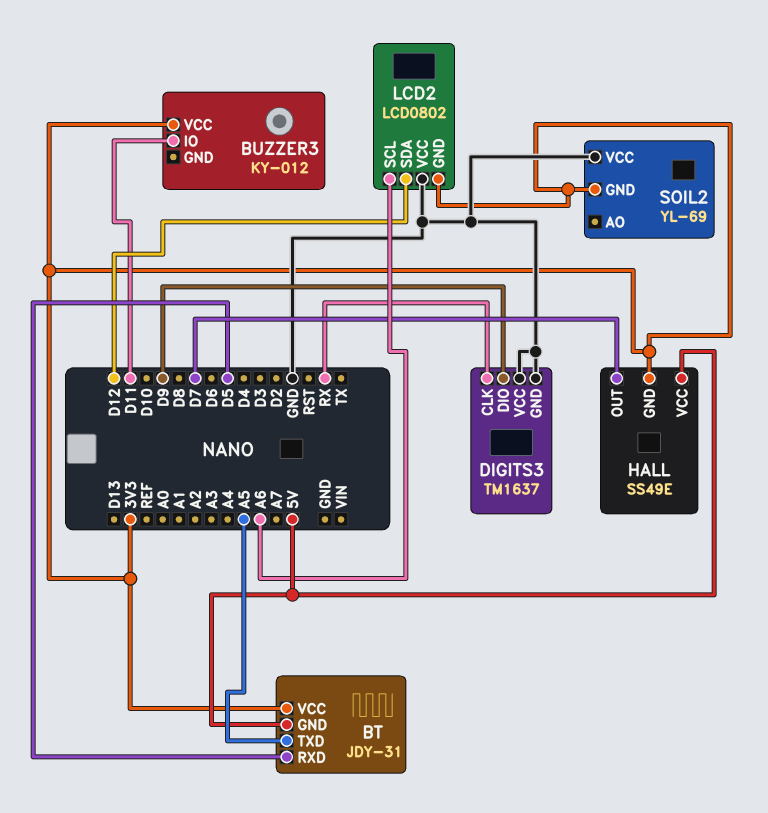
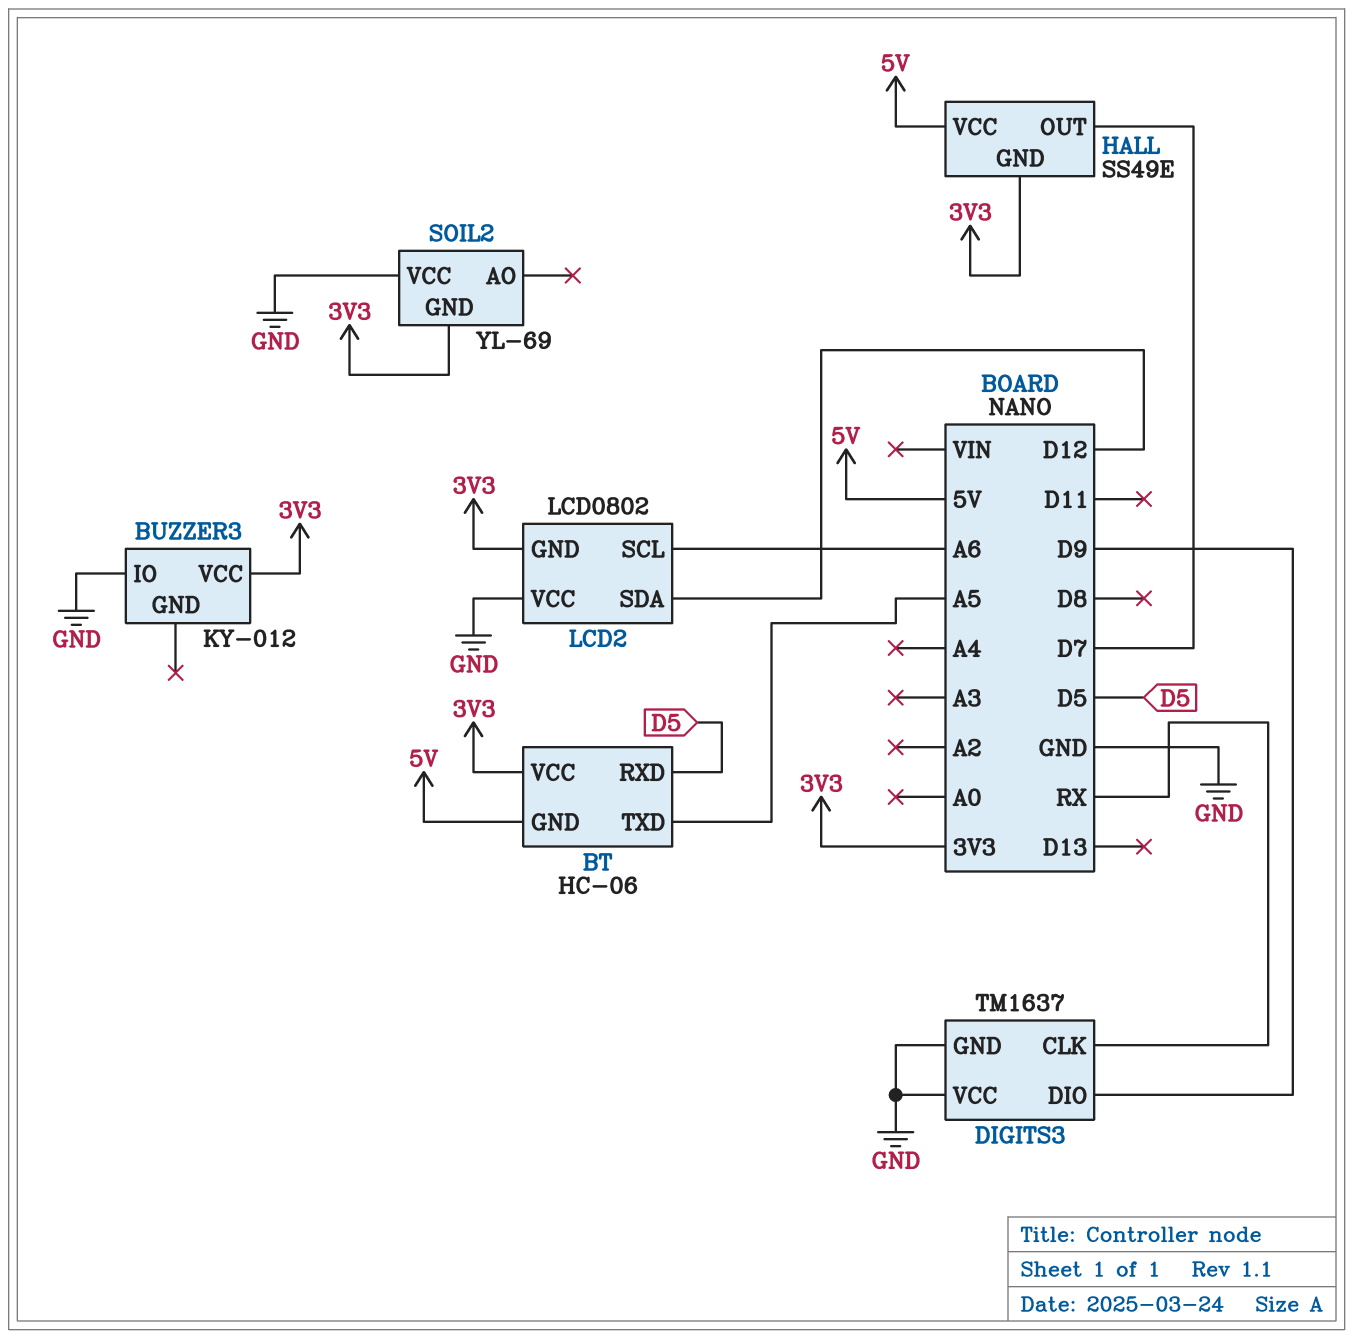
BT: JDY-31 -> HC-06
BUZZER3 pin IO: D11 -> GND

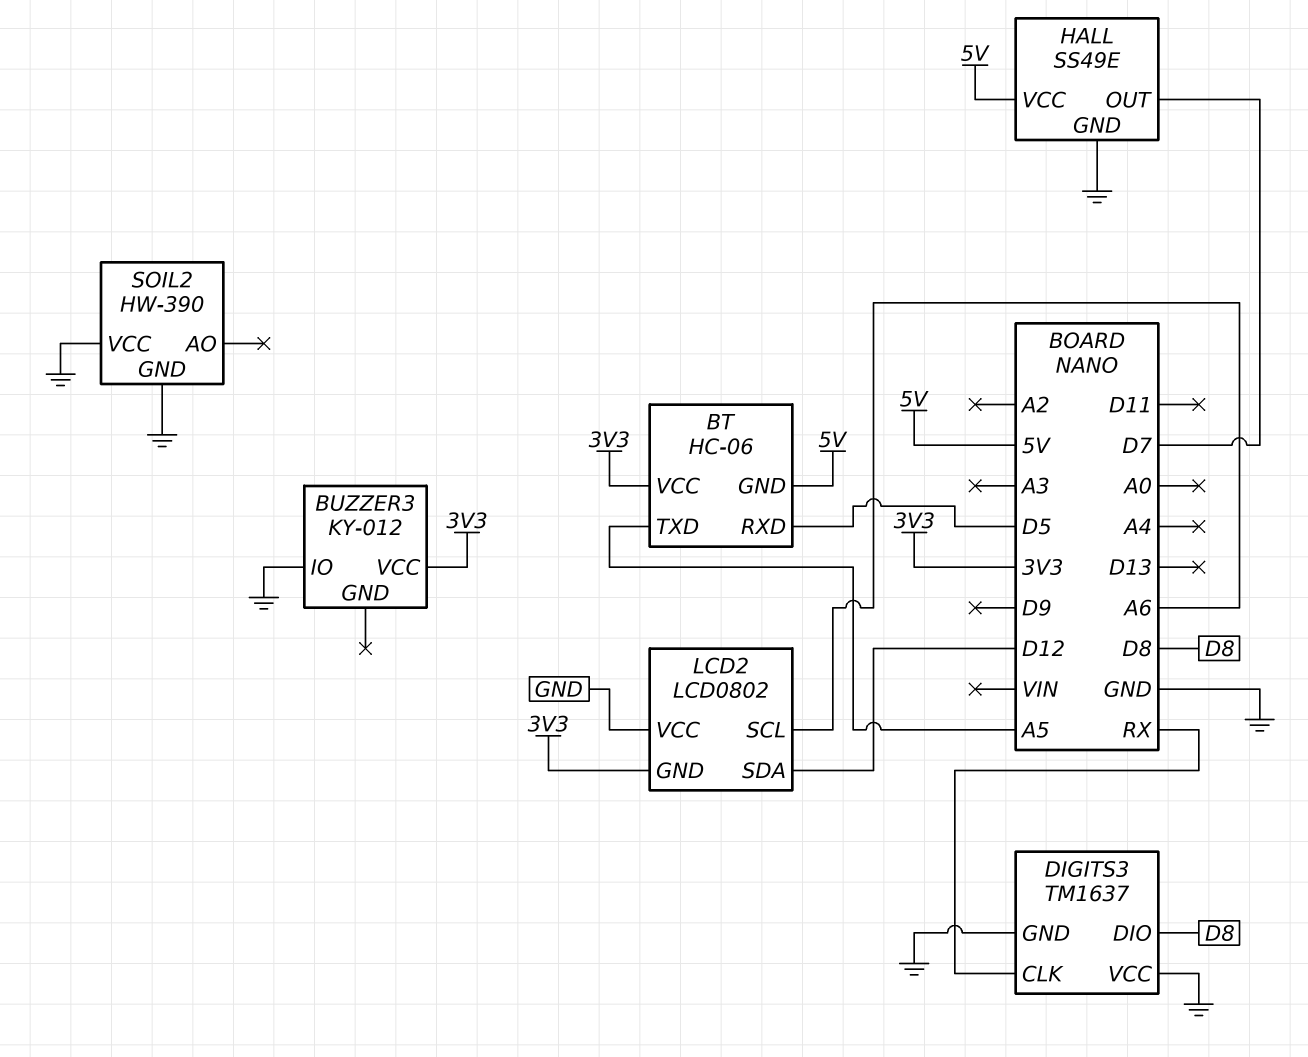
DIGITS3 pin DIO: D9 -> D8
HALL pin GND: 3V3 -> GND
SOIL2: YL-69 -> HW-390
SOIL2 pin GND: 3V3 -> GND

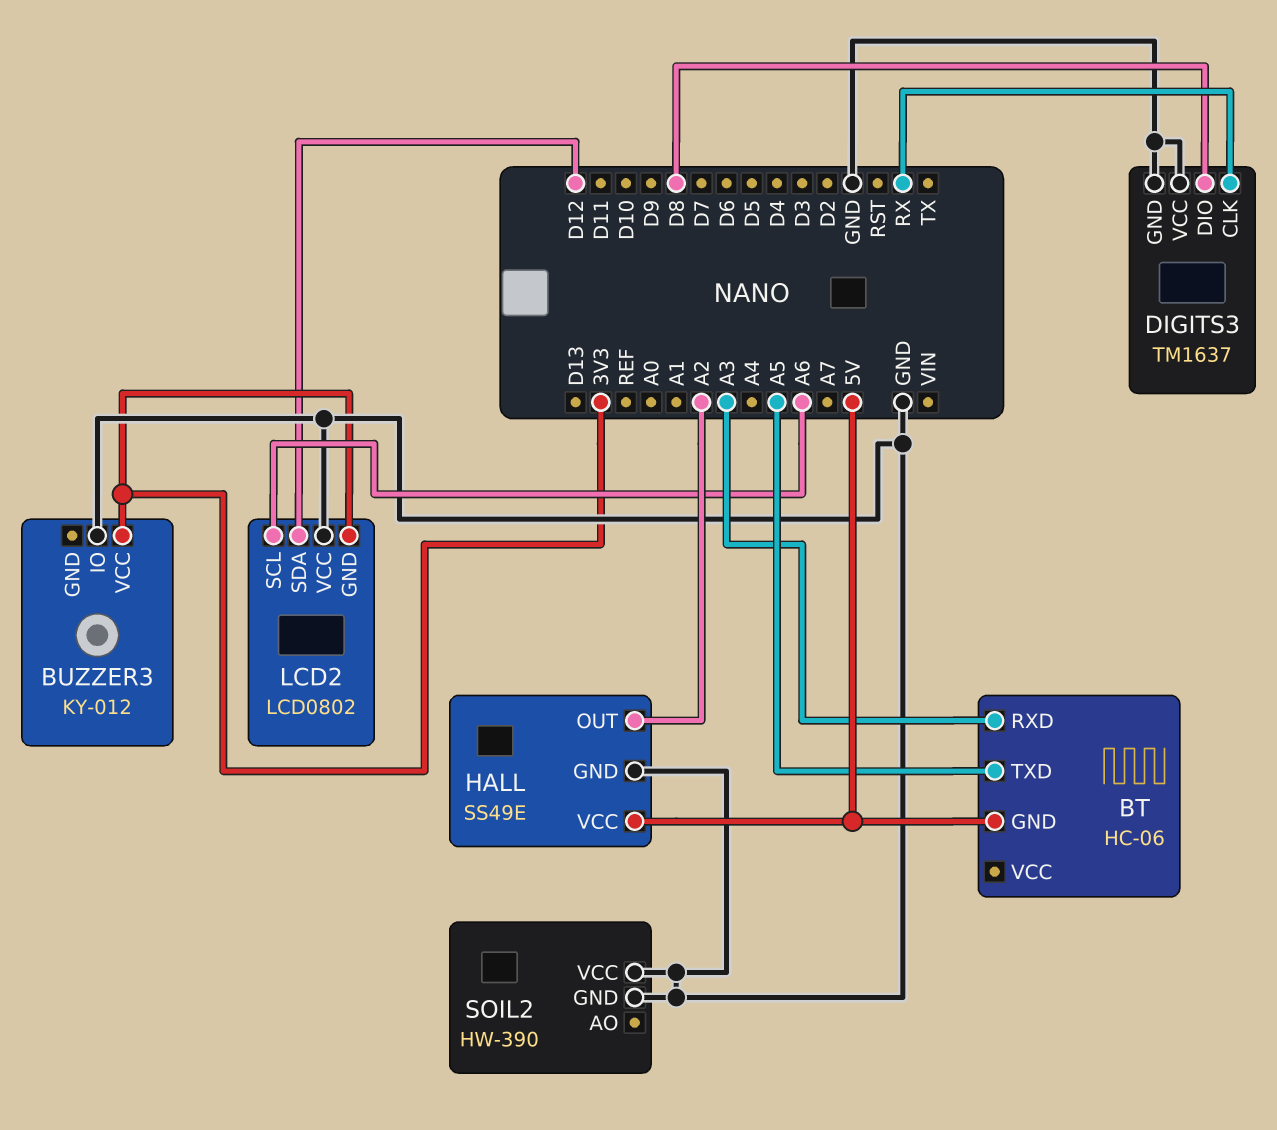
BT pin RXD: D5 -> A3
BT pin VCC: 3V3 -> none
HALL pin OUT: D7 -> A2

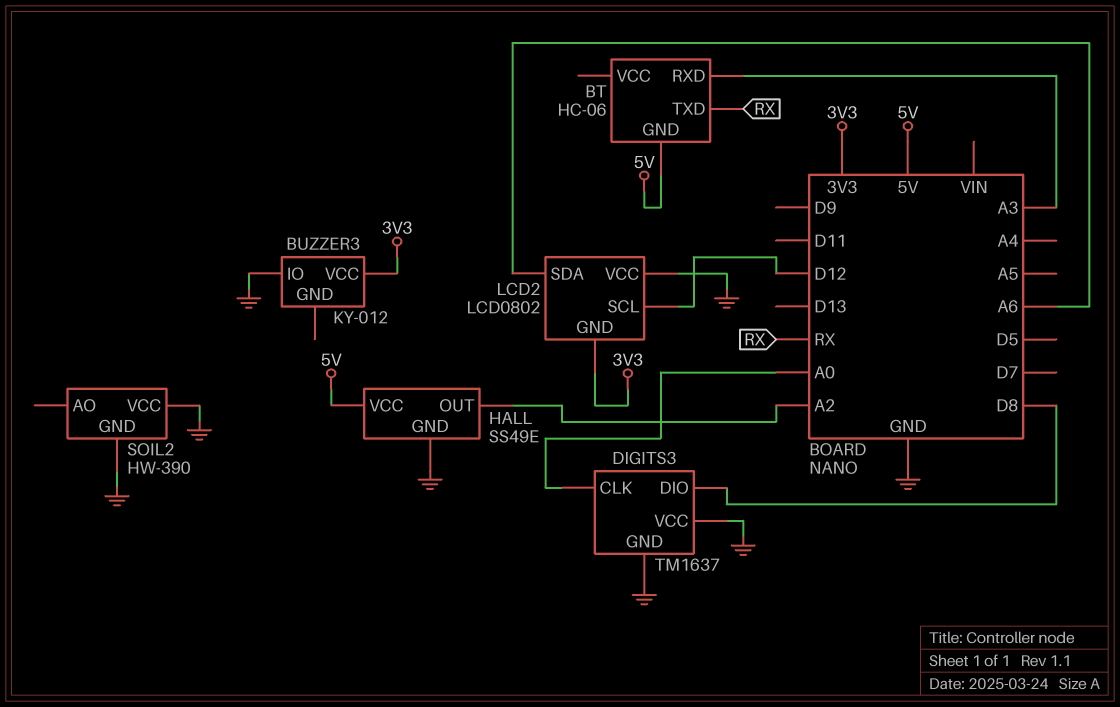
BT pin TXD: A5 -> RX
DIGITS3 pin CLK: RX -> A0
LCD2 pin SCL: A6 -> D12
LCD2 pin SDA: D12 -> A6

